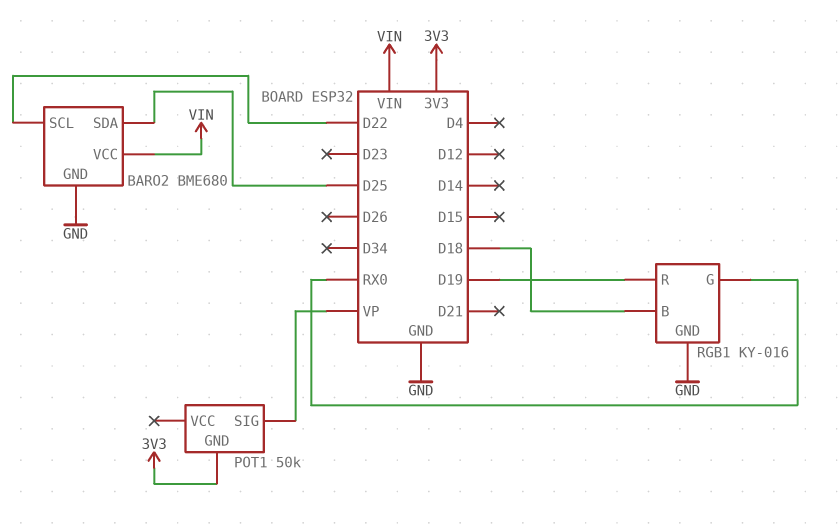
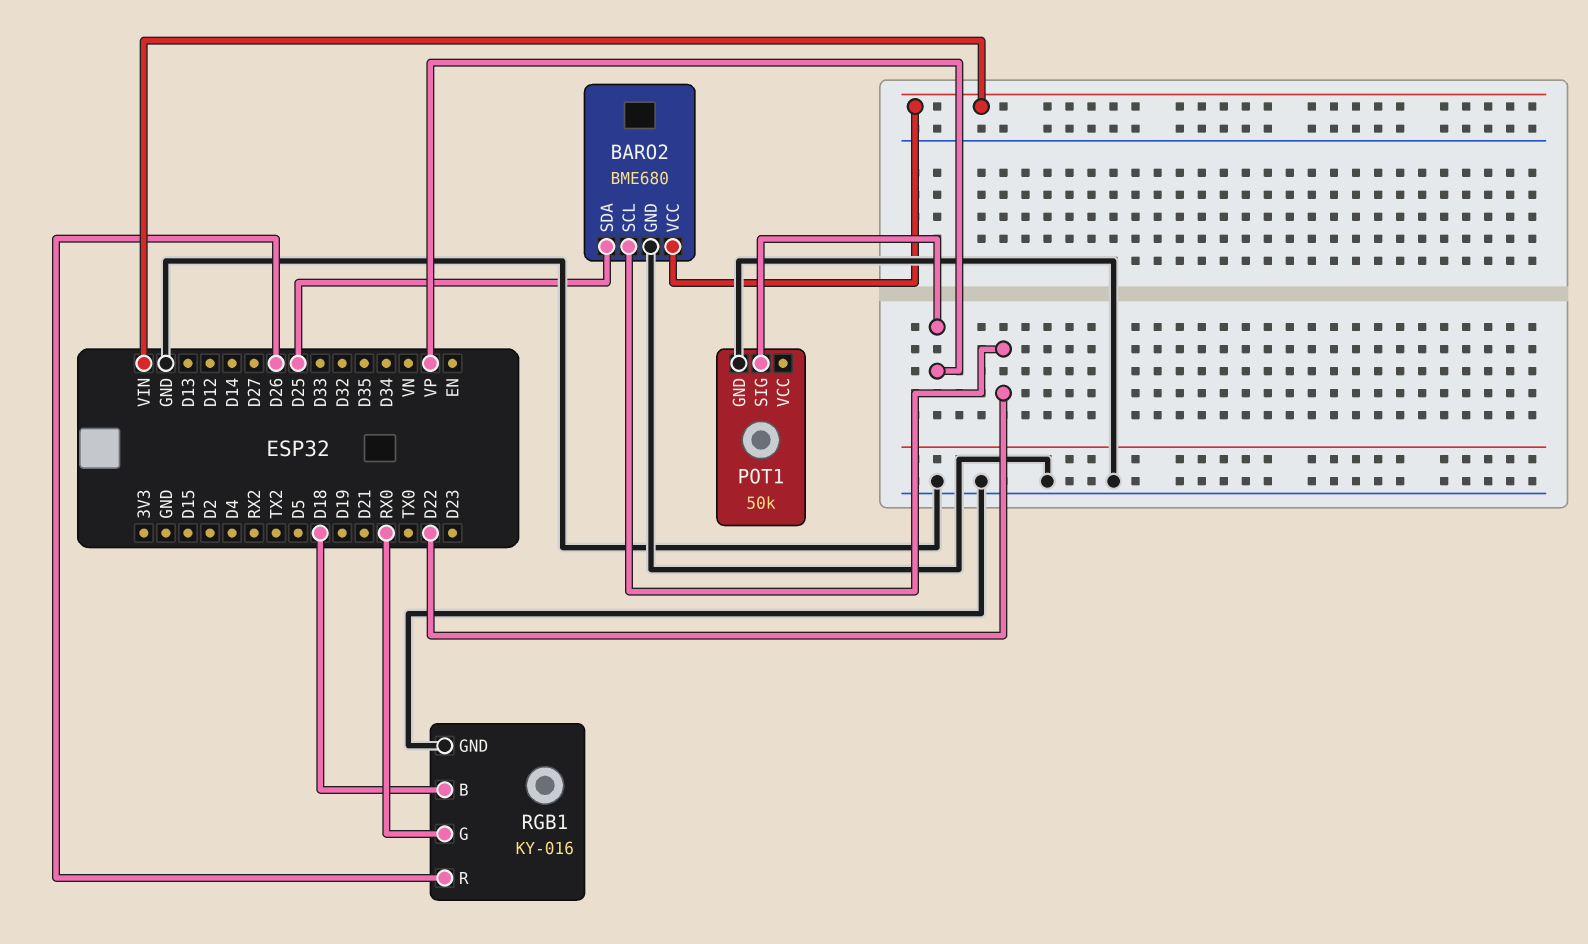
POT1 pin GND: 3V3 -> GND
RGB1 pin R: D19 -> D26

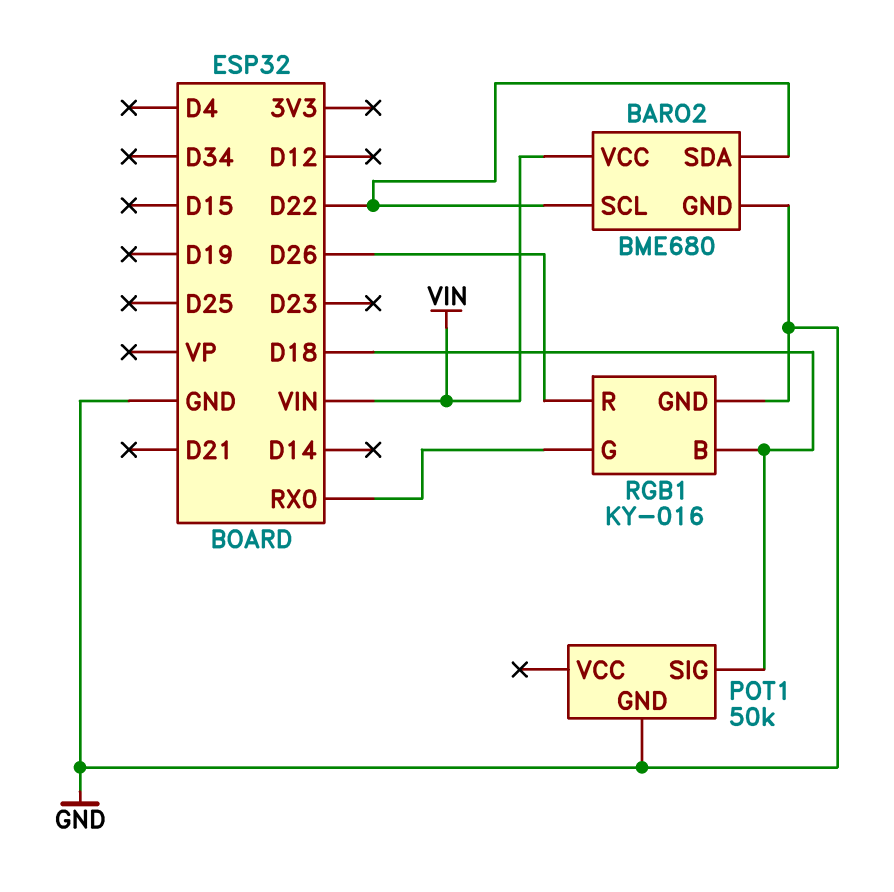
BARO2 pin SDA: D25 -> D22
POT1 pin SIG: VP -> D18

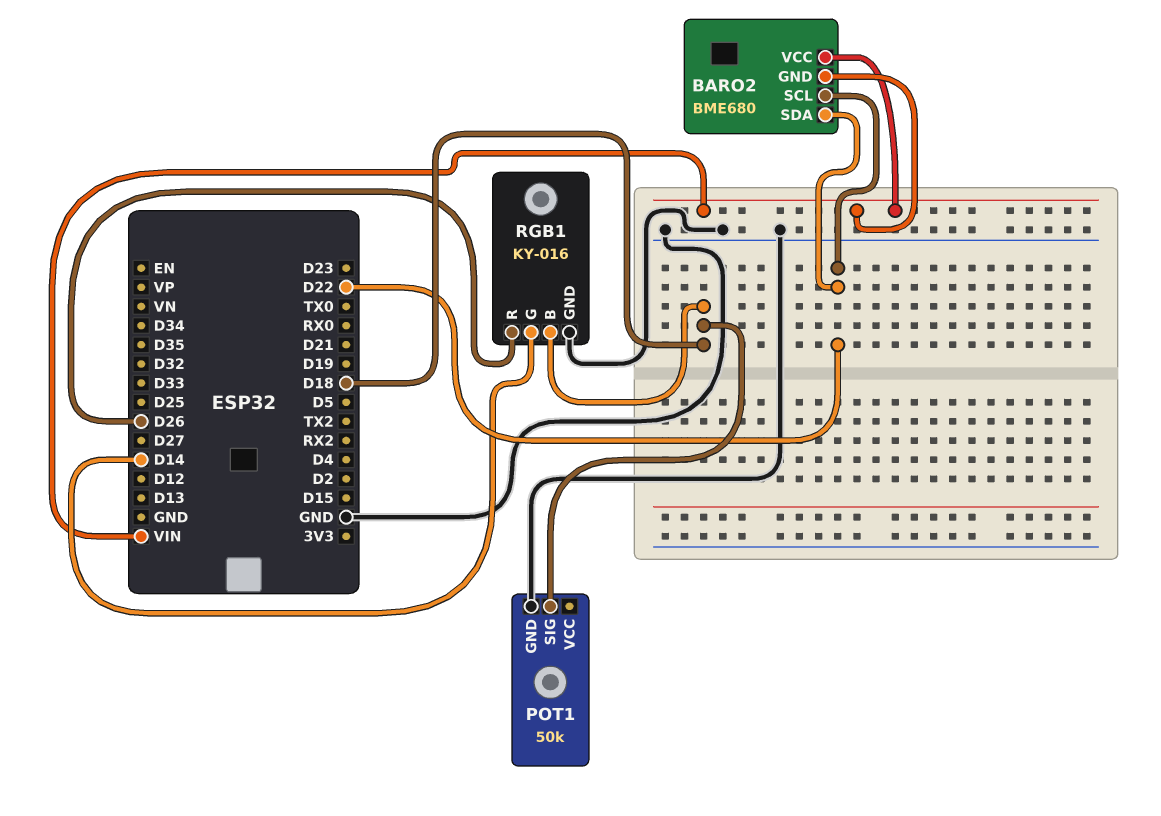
BARO2 pin GND: GND -> VIN
RGB1 pin G: RX0 -> D14

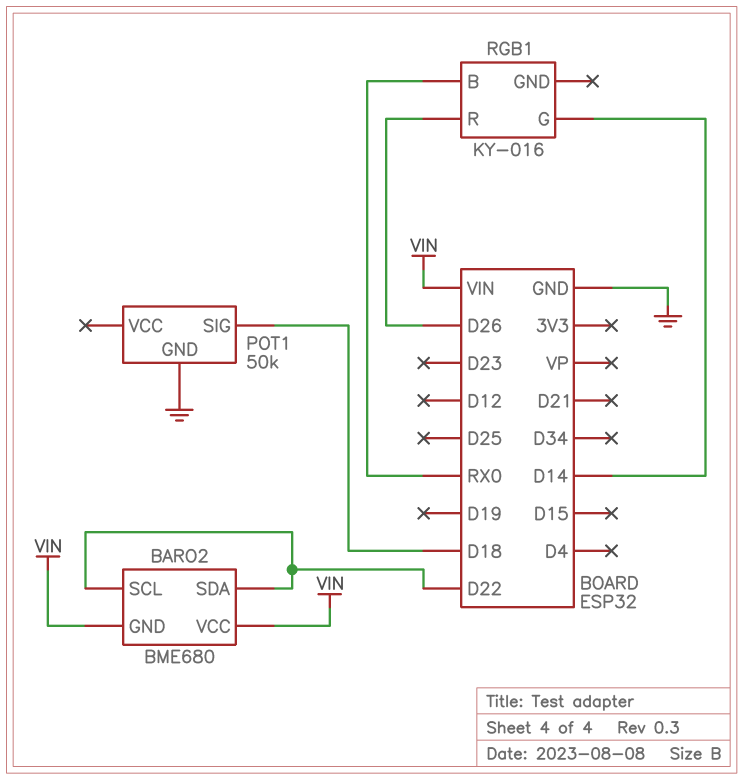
RGB1 pin B: D18 -> RX0
RGB1 pin GND: GND -> none

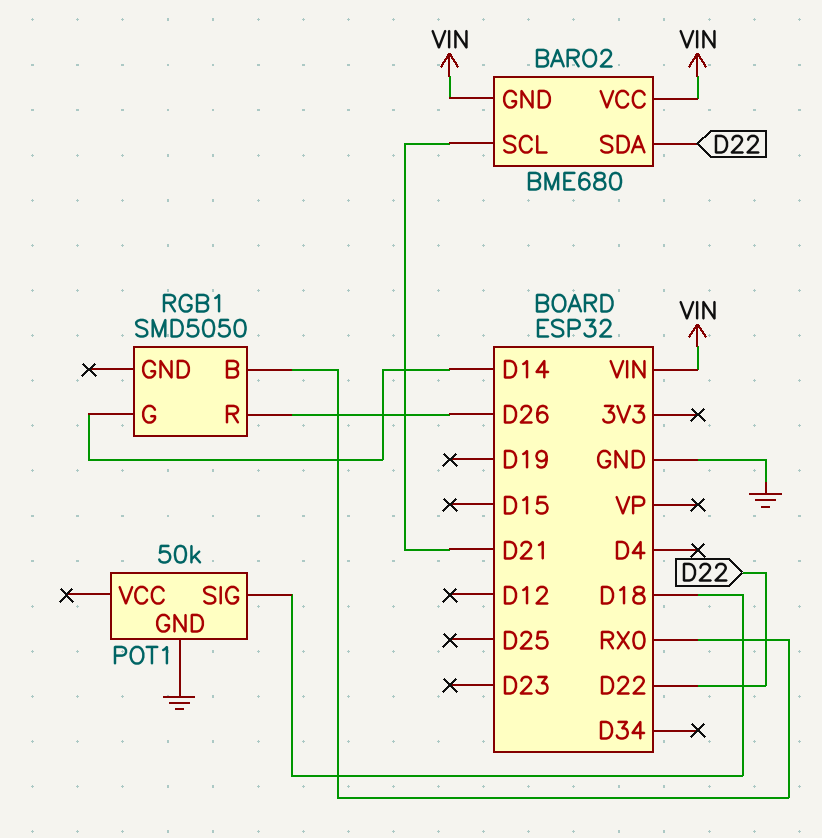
BARO2 pin SCL: D22 -> D21
RGB1: KY-016 -> SMD5050

